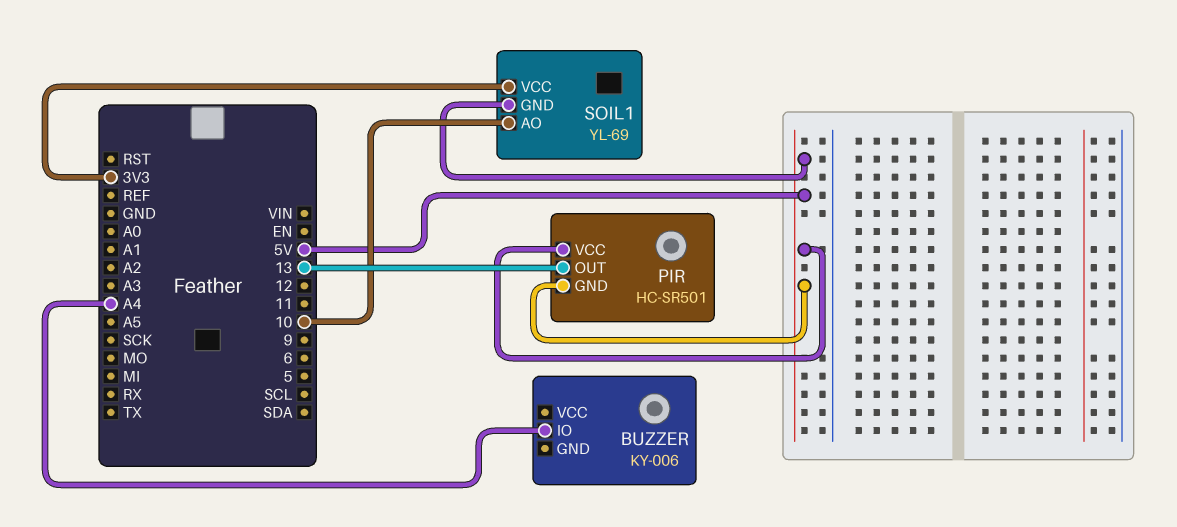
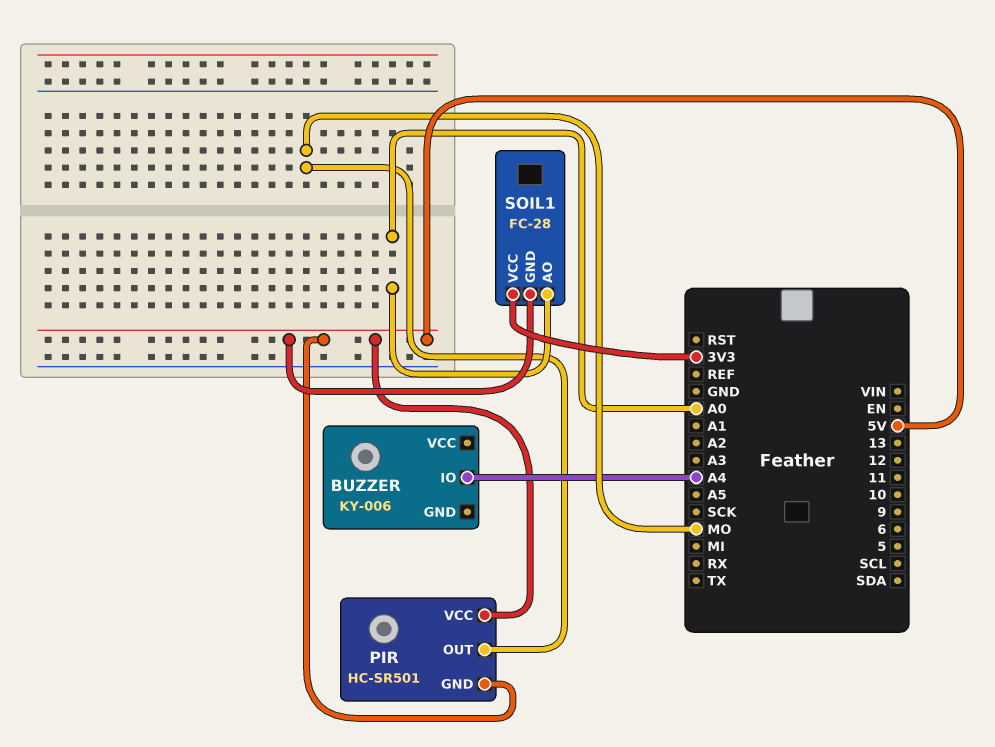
PIR pin OUT: 13 -> MO
SOIL1: YL-69 -> FC-28
SOIL1 pin AO: 10 -> A0

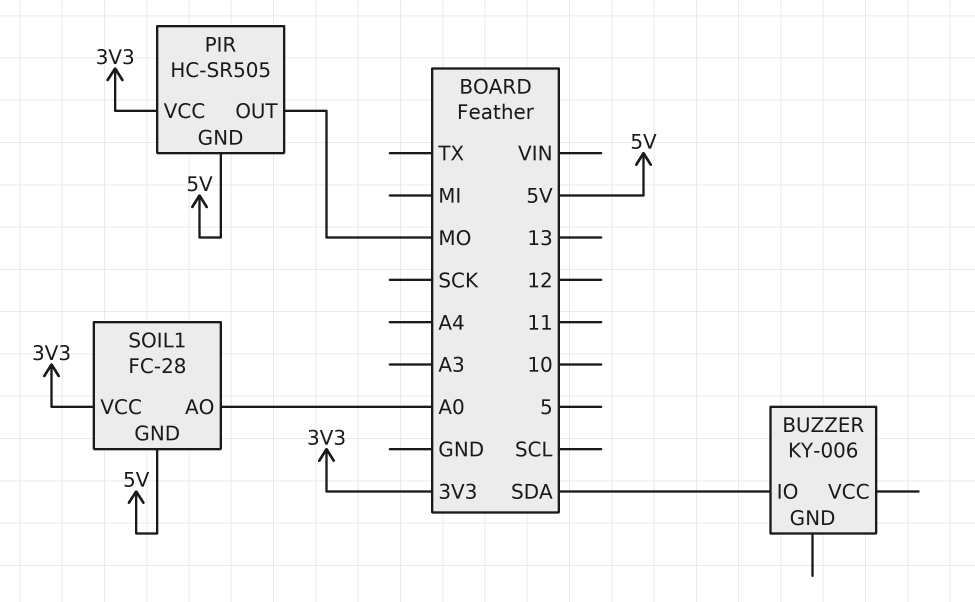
BUZZER pin IO: A4 -> SDA
PIR: HC-SR501 -> HC-SR505
PIR pin VCC: 5V -> 3V3

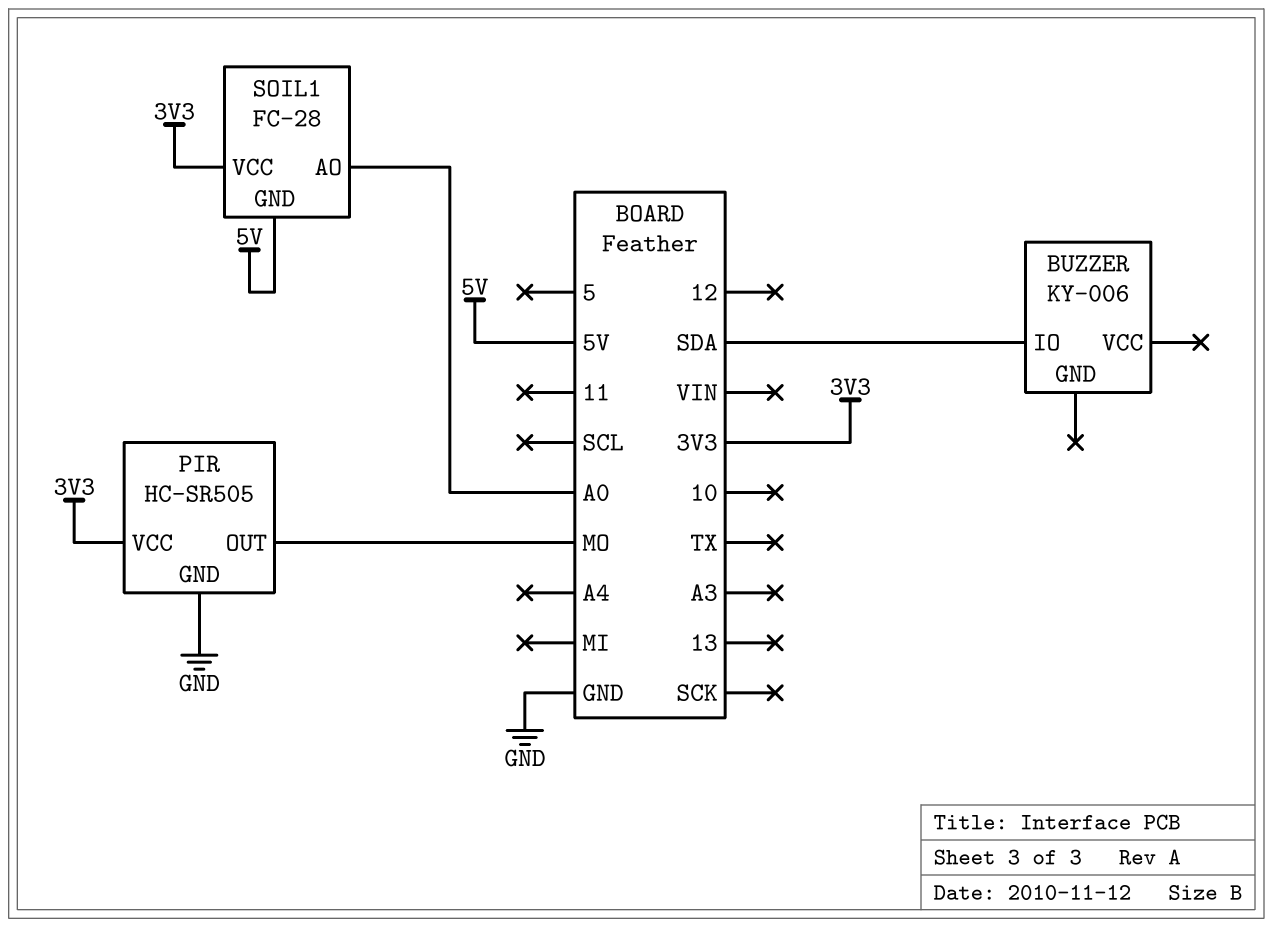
PIR pin GND: 5V -> GND

